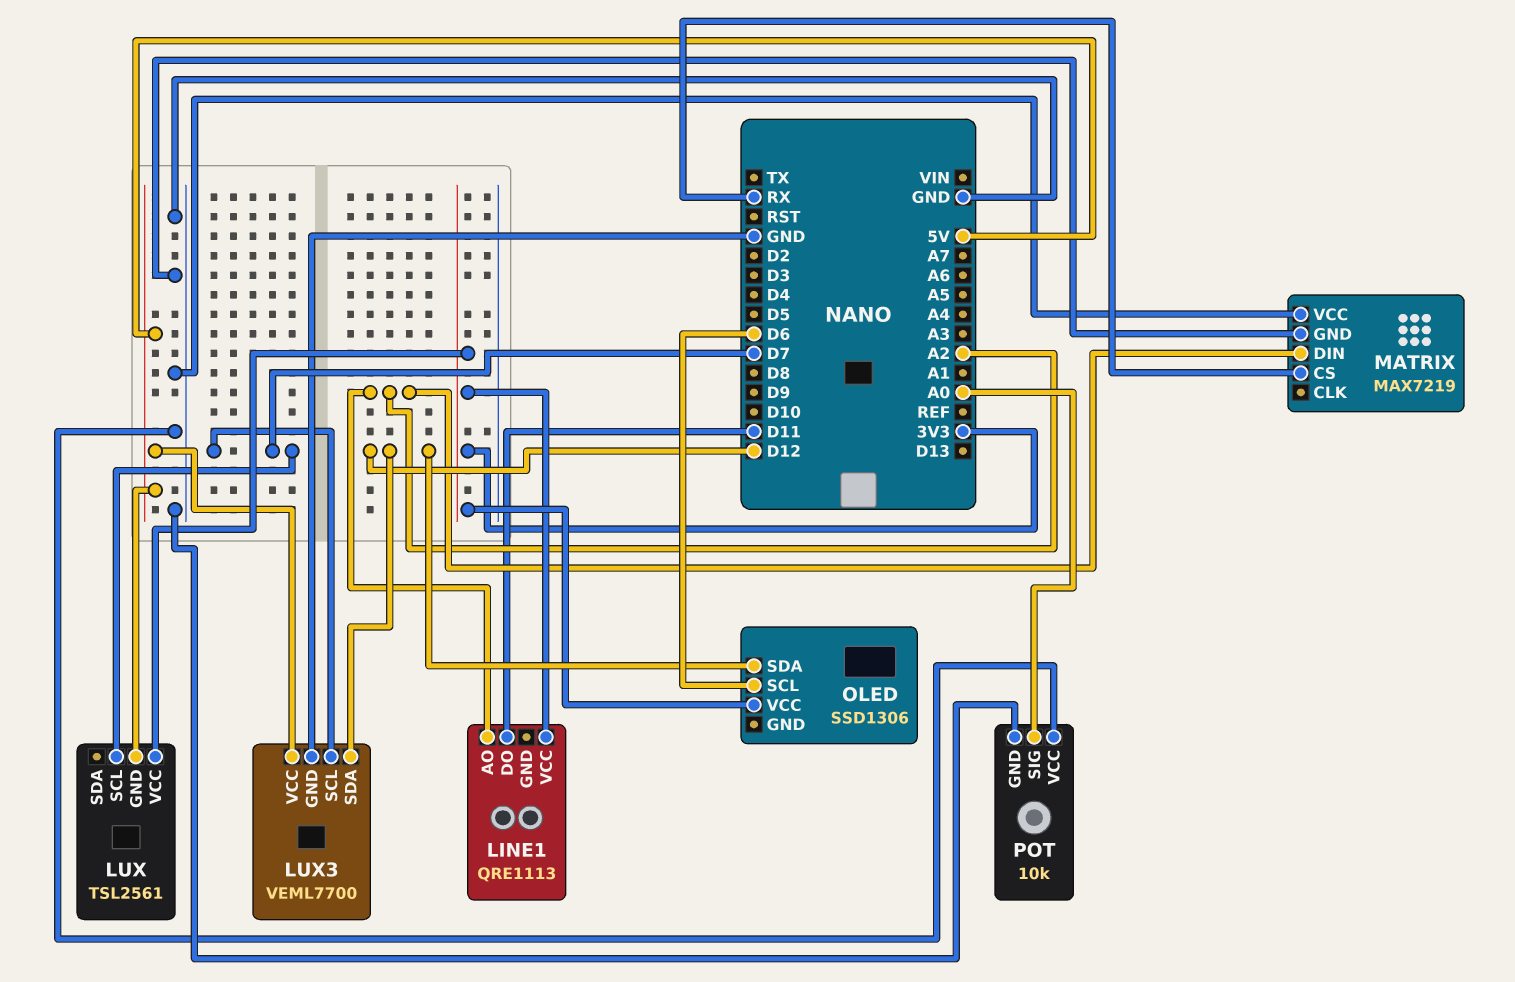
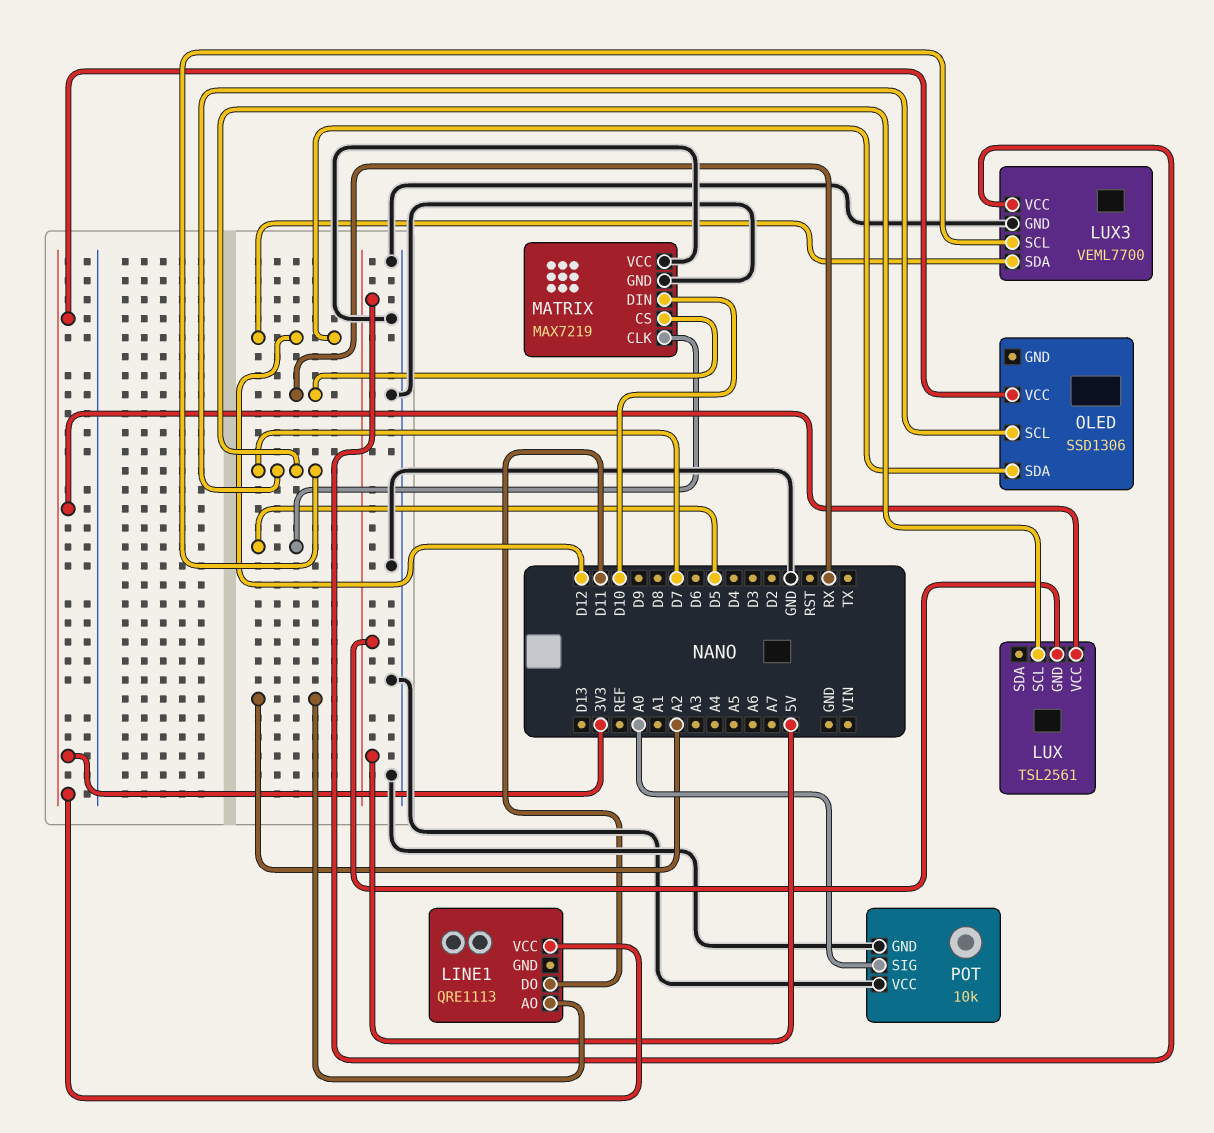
MATRIX pin CLK: none -> D5
MATRIX pin DIN: A2 -> D10
OLED pin SCL: D6 -> D7

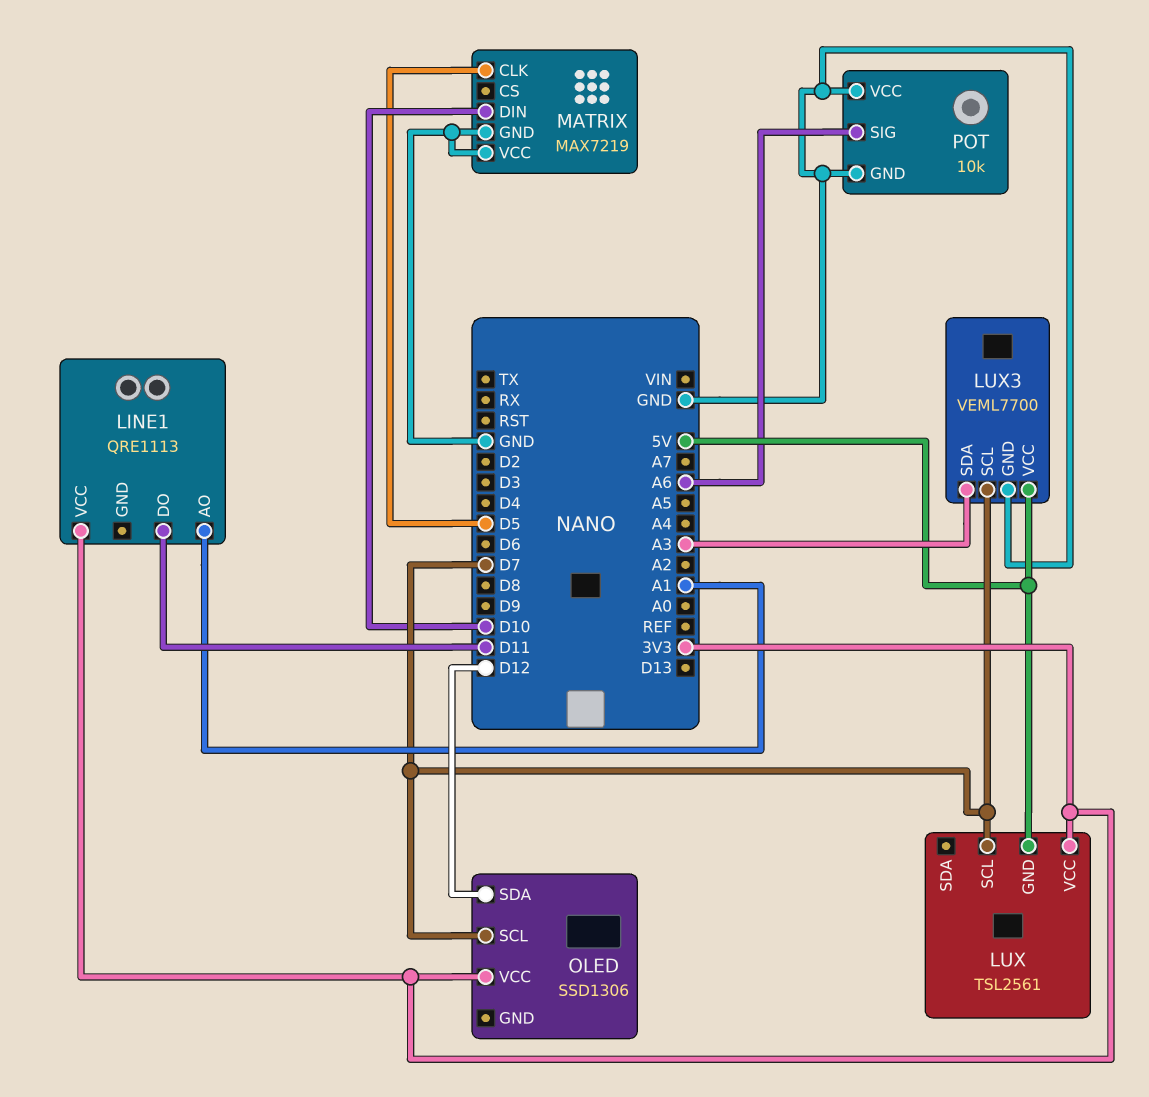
LINE1 pin AO: A2 -> A1
LUX3 pin SDA: D12 -> A3
MATRIX pin CS: RX -> none
POT pin SIG: A0 -> A6

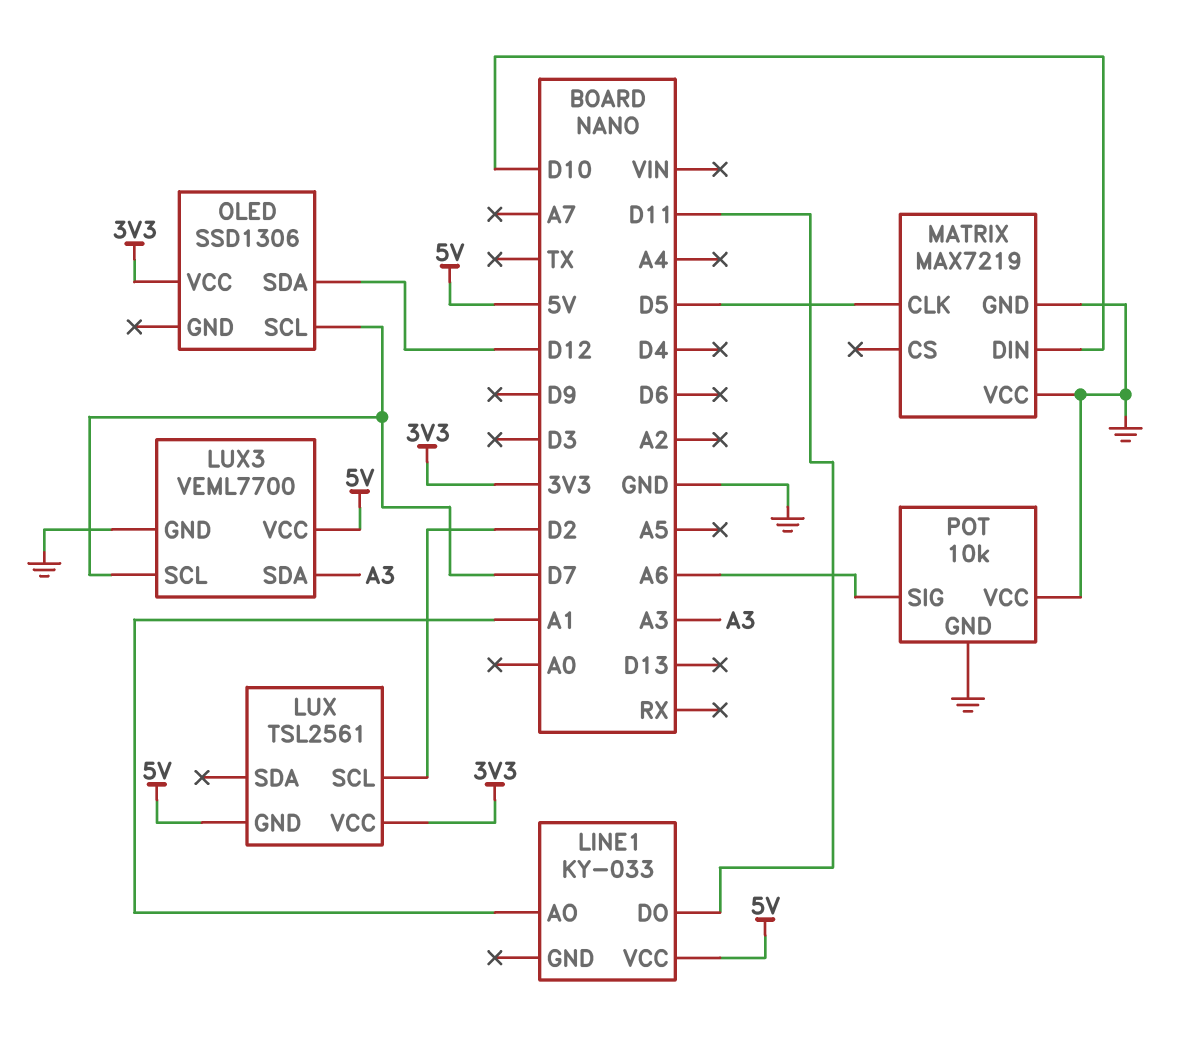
LINE1: QRE1113 -> KY-033
LINE1 pin VCC: 3V3 -> 5V
LUX pin SCL: D7 -> D2

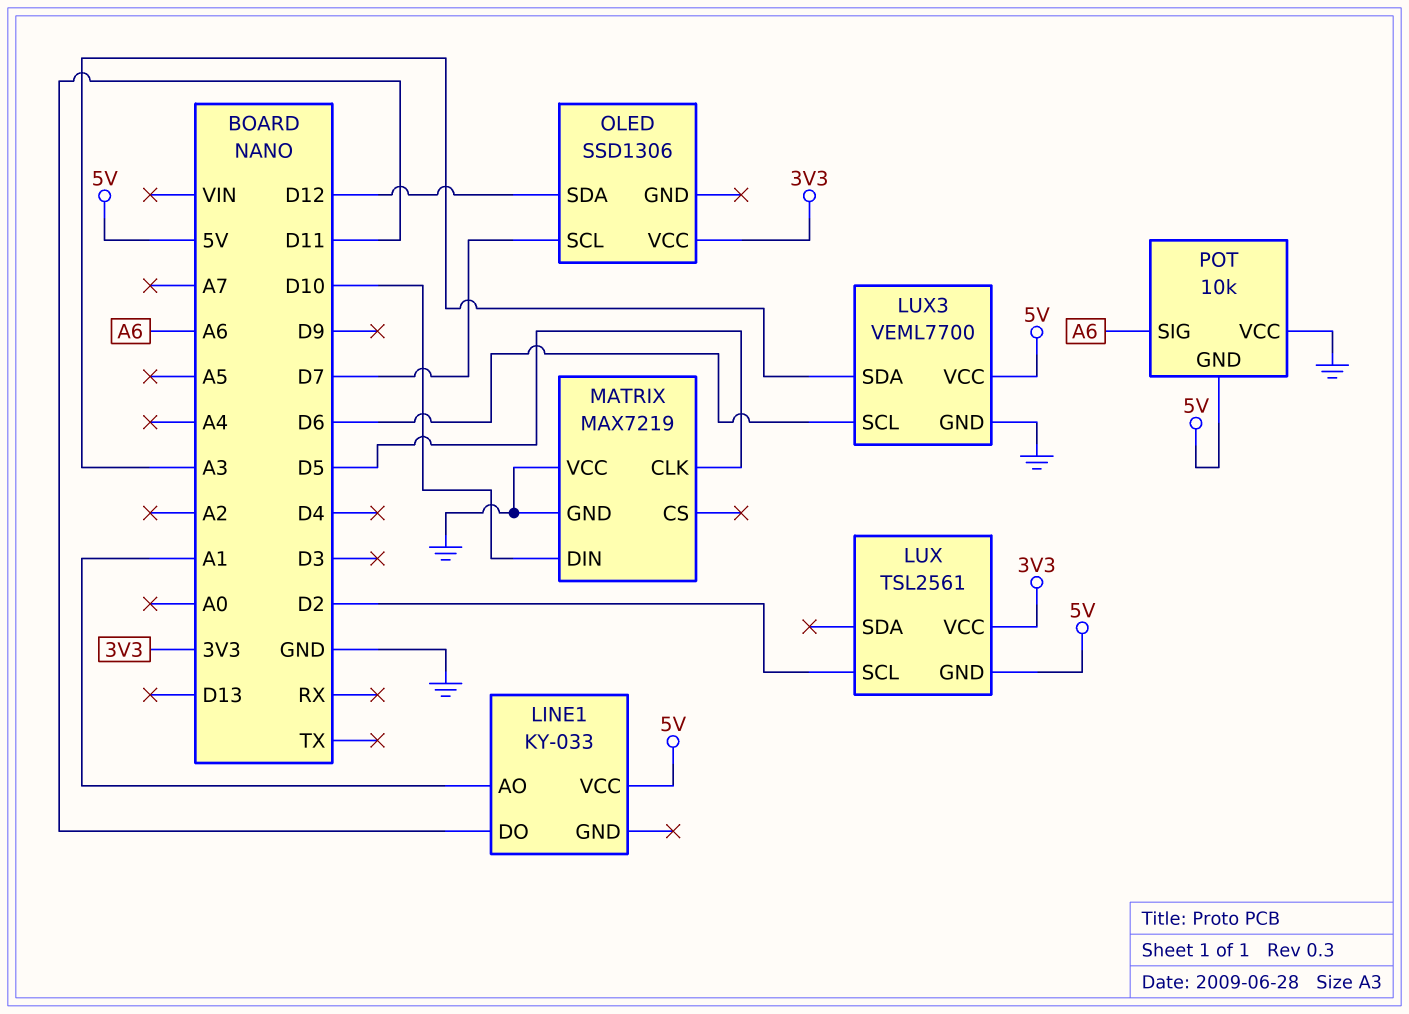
LUX3 pin SCL: D7 -> D6
POT pin GND: GND -> 5V

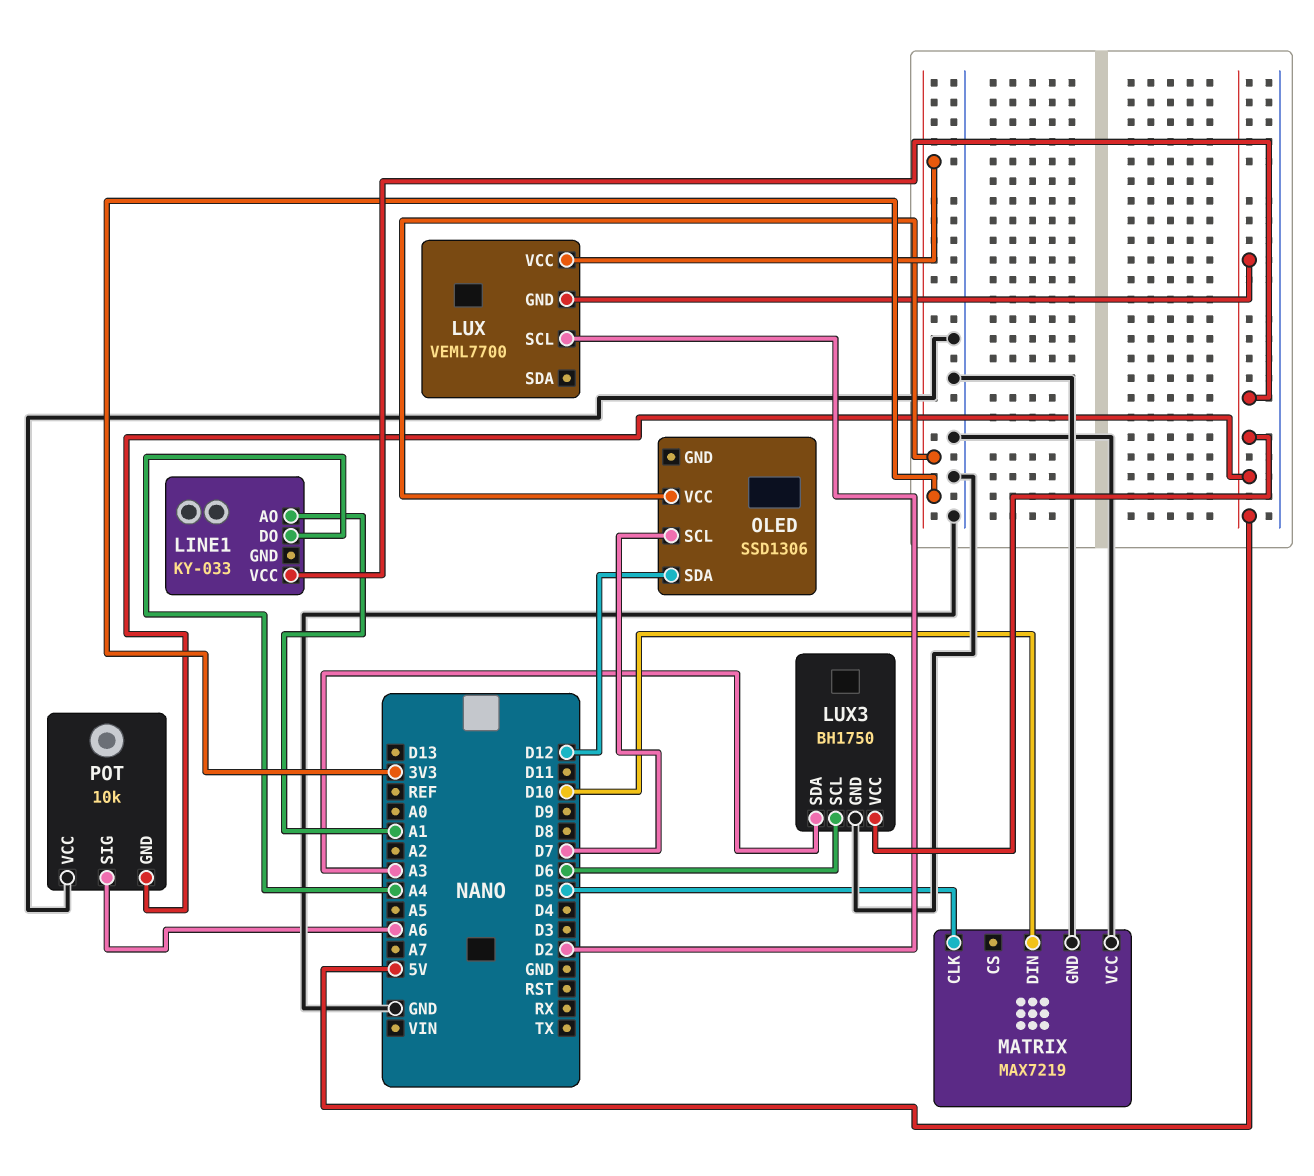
LINE1 pin DO: D11 -> A4
LUX: TSL2561 -> VEML7700
LUX3: VEML7700 -> BH1750

